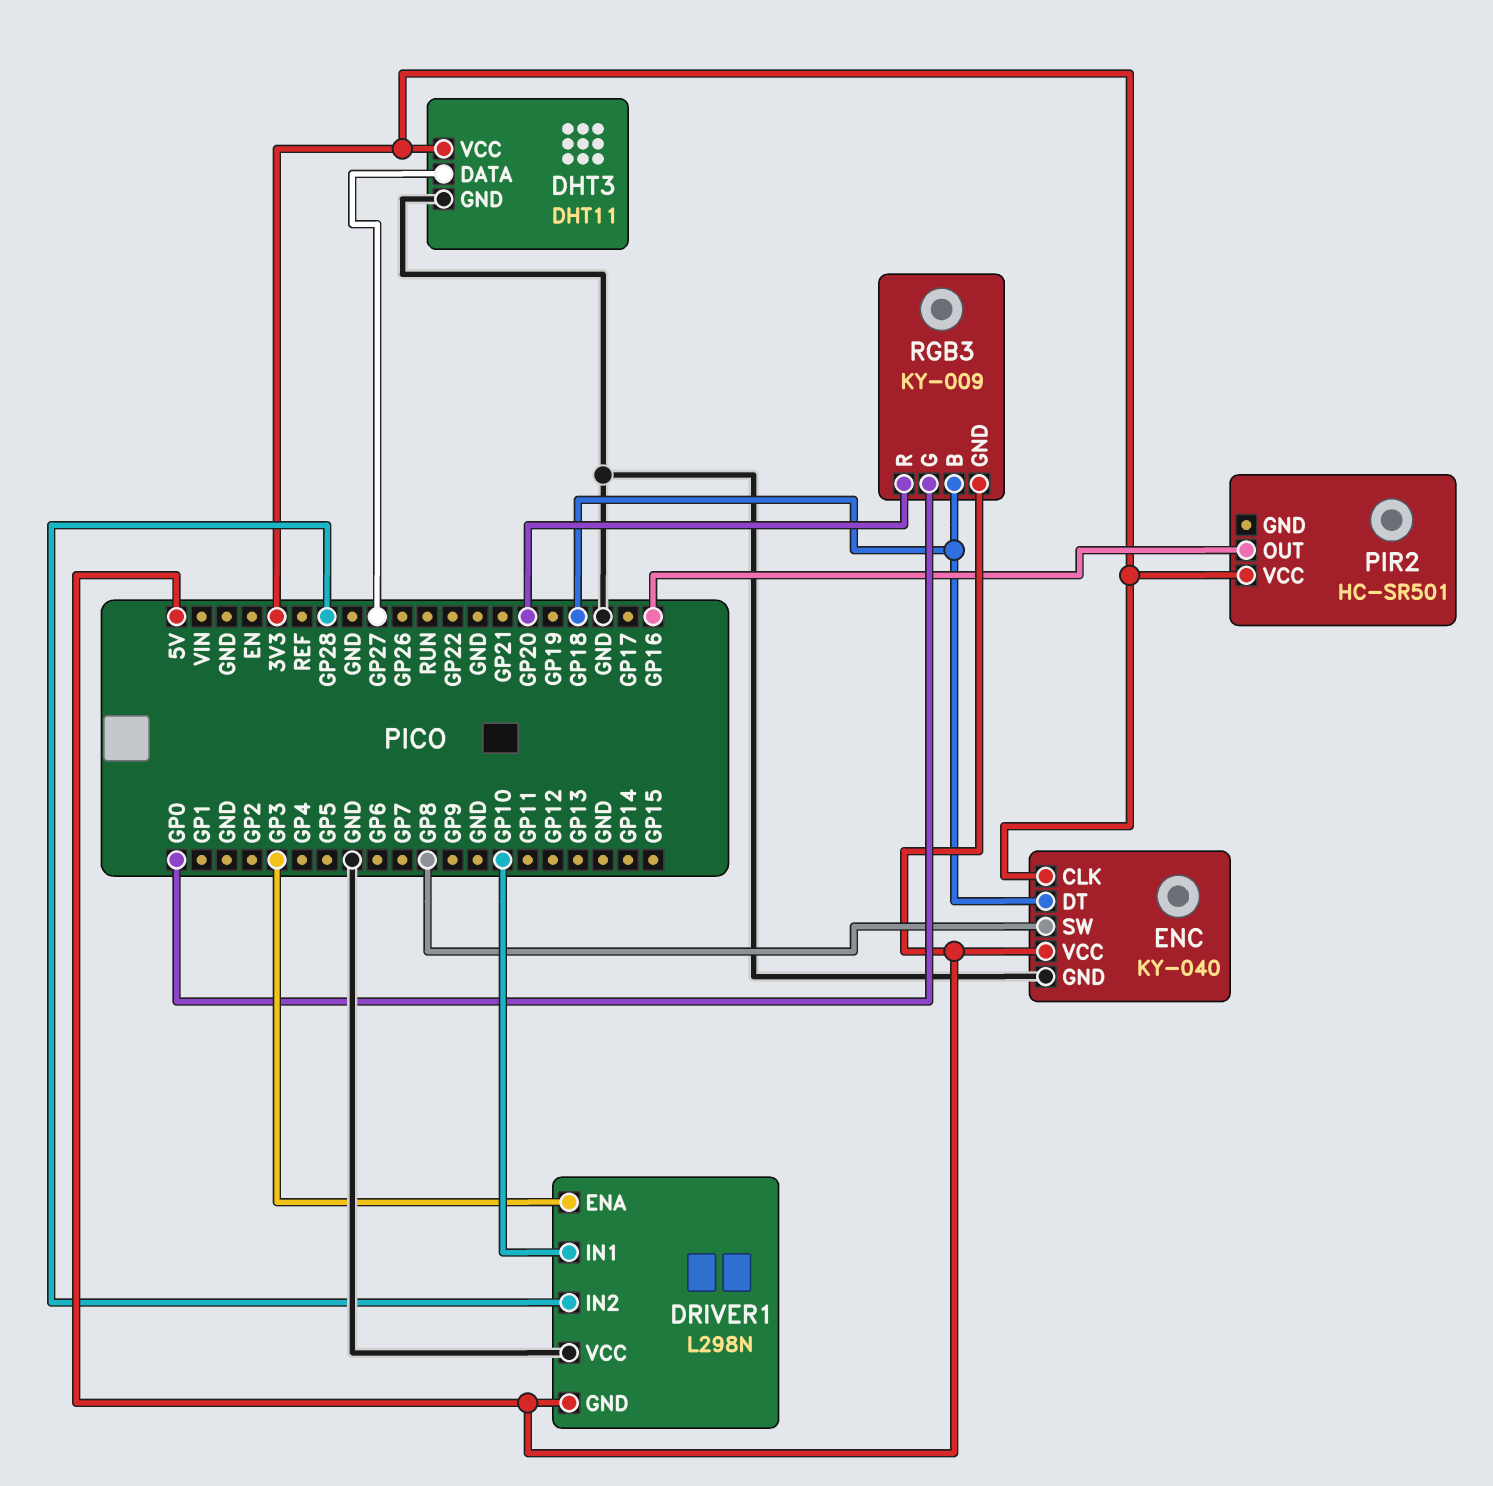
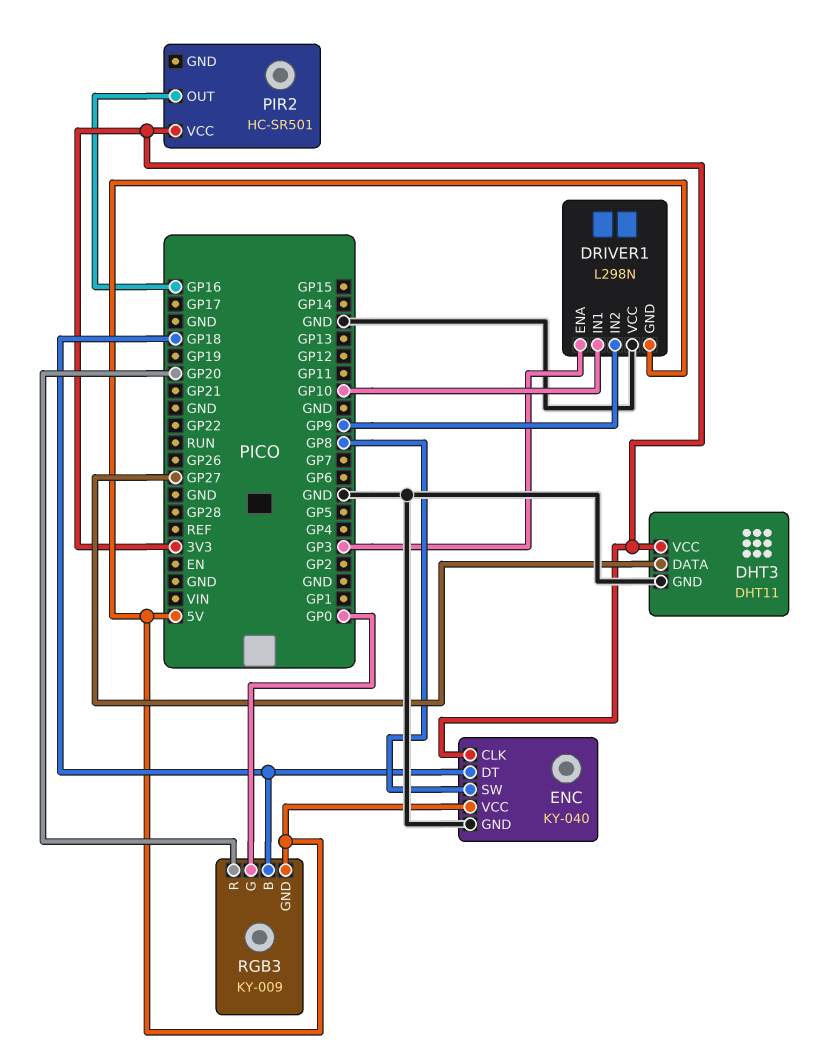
DRIVER1 pin IN2: GP28 -> GP9

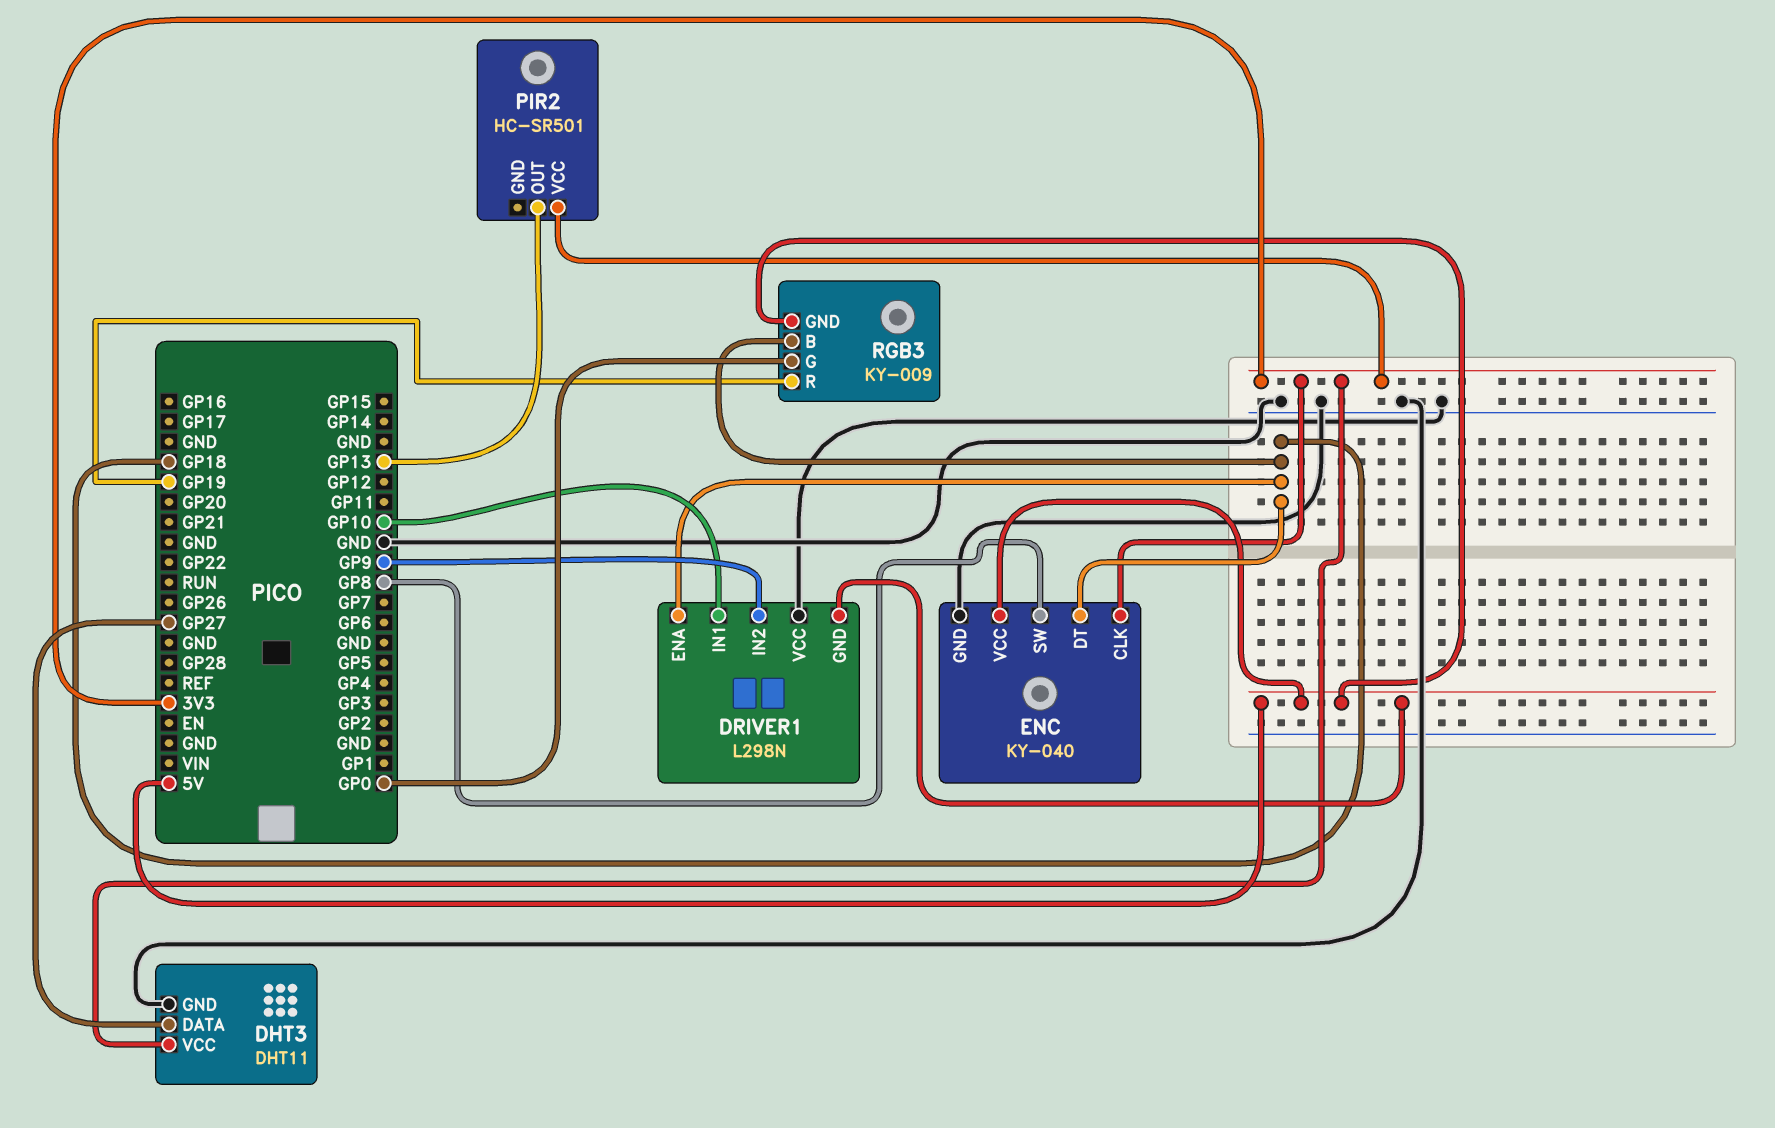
DRIVER1 pin ENA: GP3 -> GP18
PIR2 pin OUT: GP16 -> GP13
RGB3 pin R: GP20 -> GP19

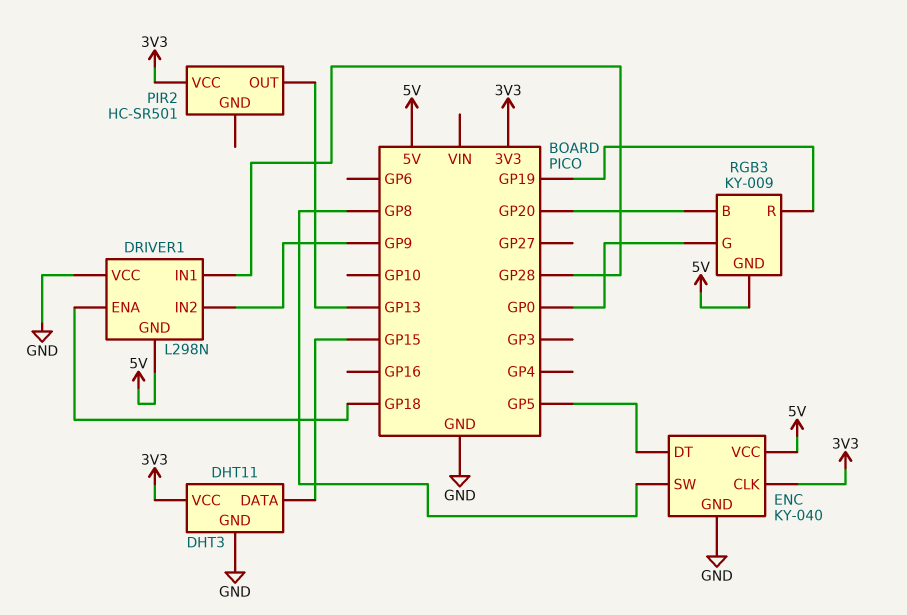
DHT3 pin DATA: GP27 -> GP15
DRIVER1 pin IN1: GP10 -> GP28
ENC pin DT: GP18 -> GP5
RGB3 pin B: GP18 -> GP20

